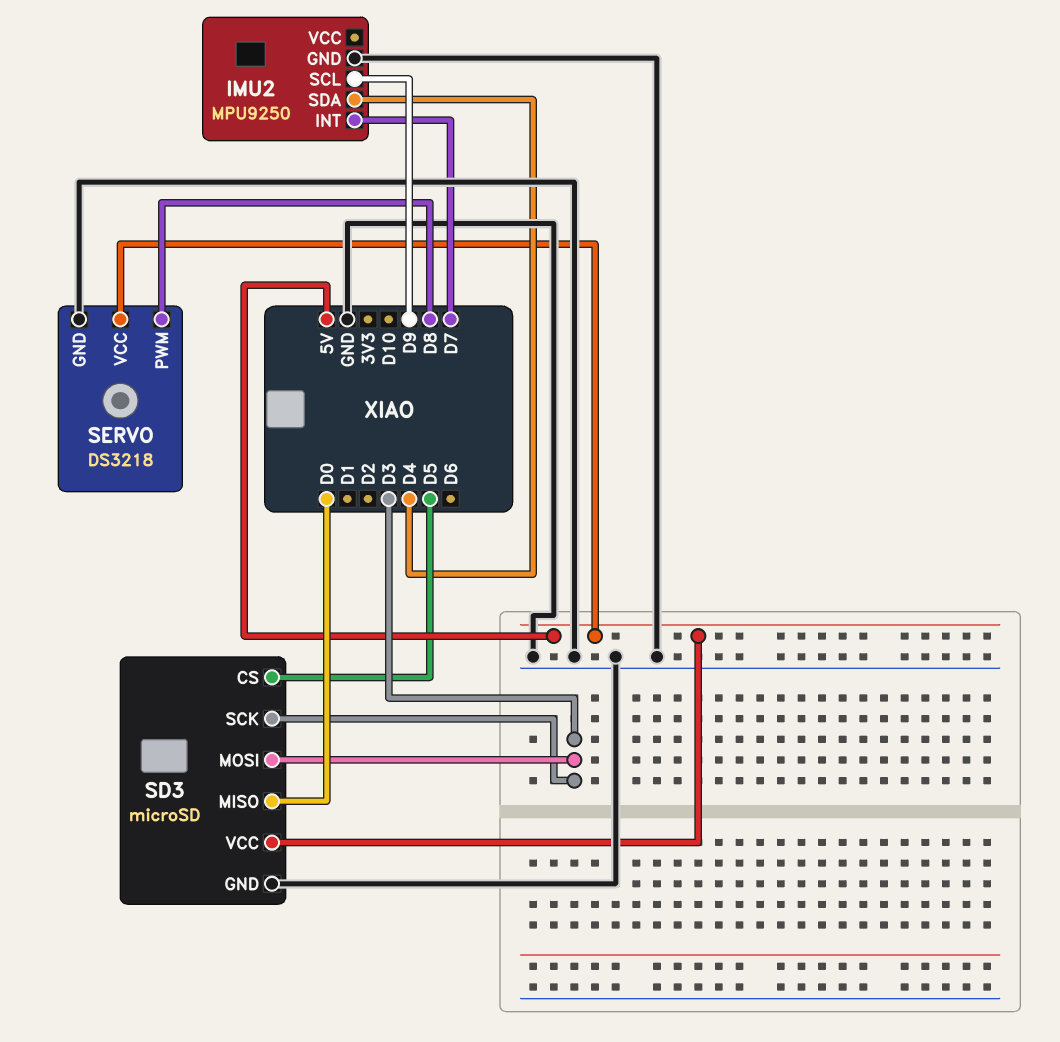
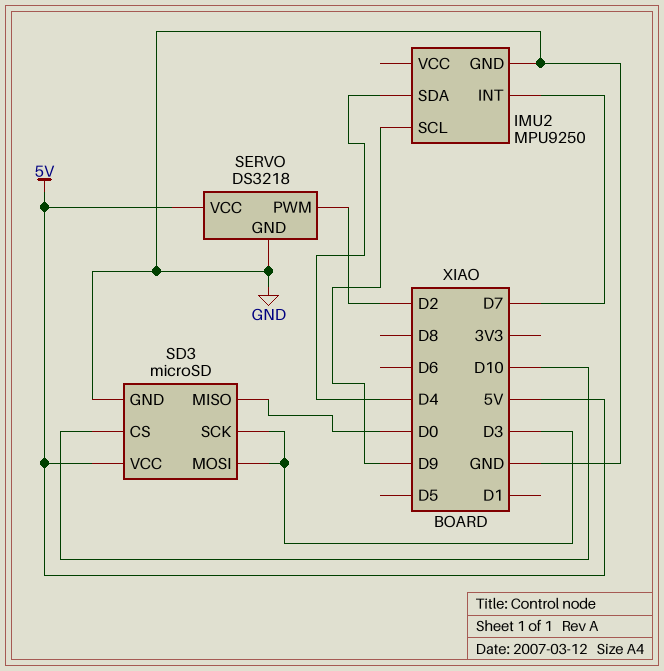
SD3 pin CS: D5 -> D10
SERVO pin PWM: D8 -> D2

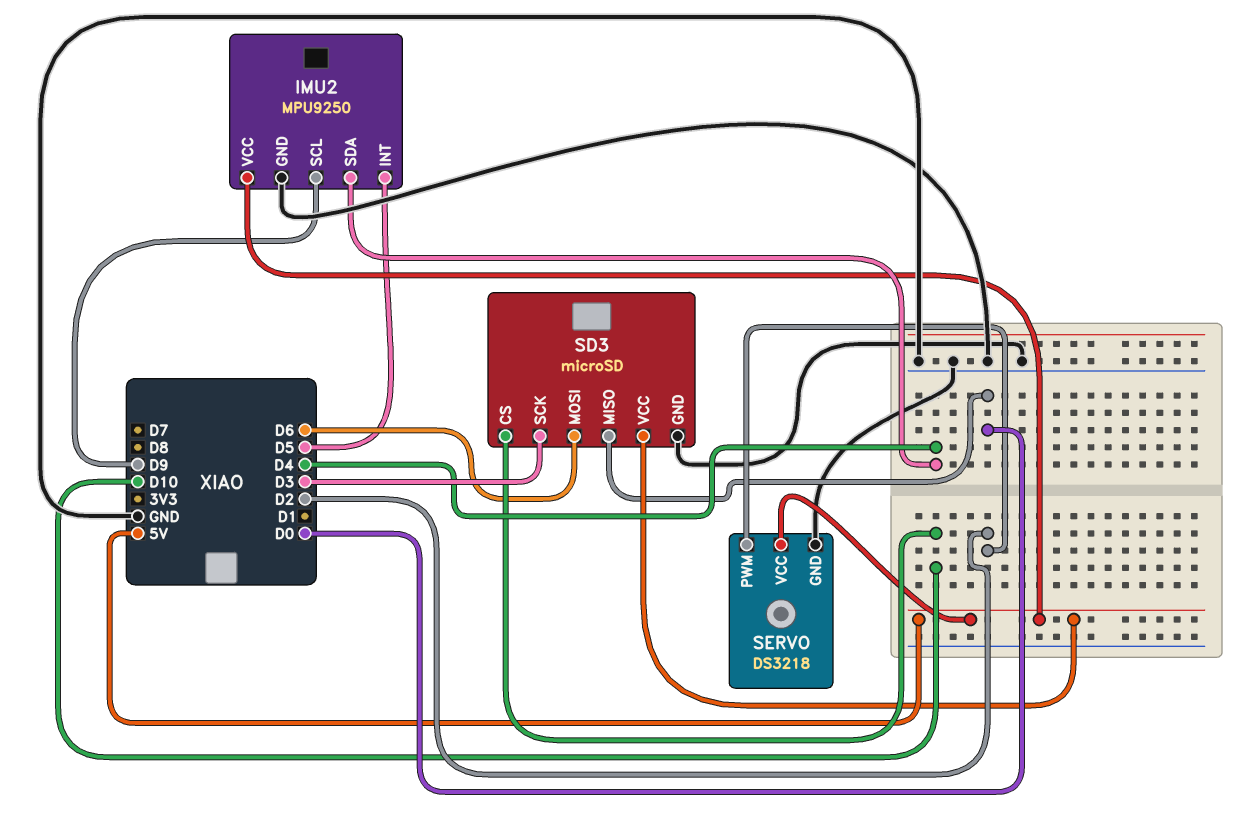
IMU2 pin INT: D7 -> D5
IMU2 pin VCC: none -> 5V
SD3 pin MOSI: D3 -> D6

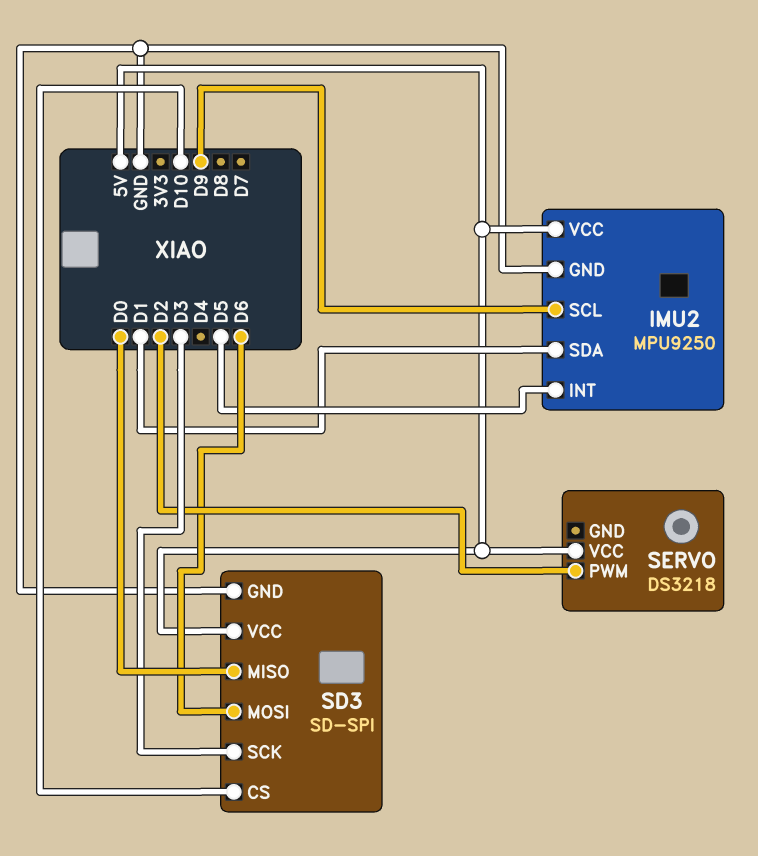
IMU2 pin SDA: D4 -> D1
SD3: microSD -> SD-SPI
SERVO pin GND: GND -> none

